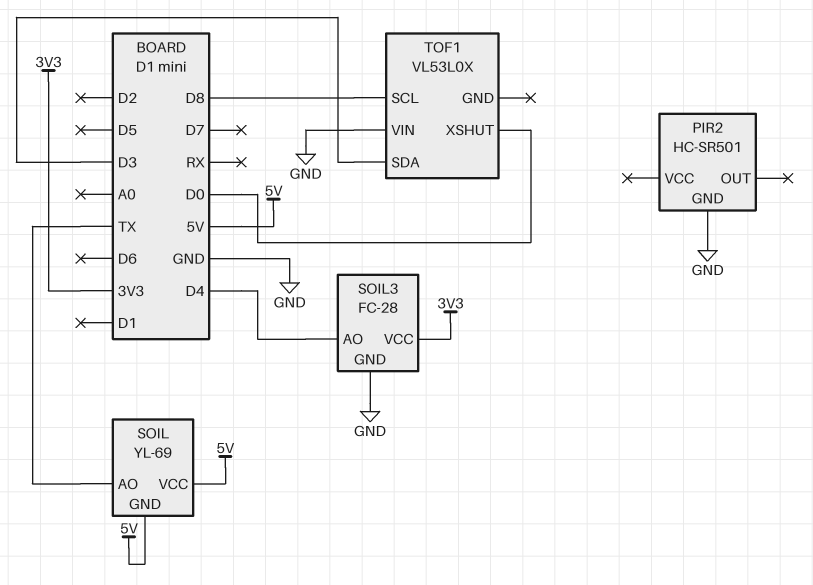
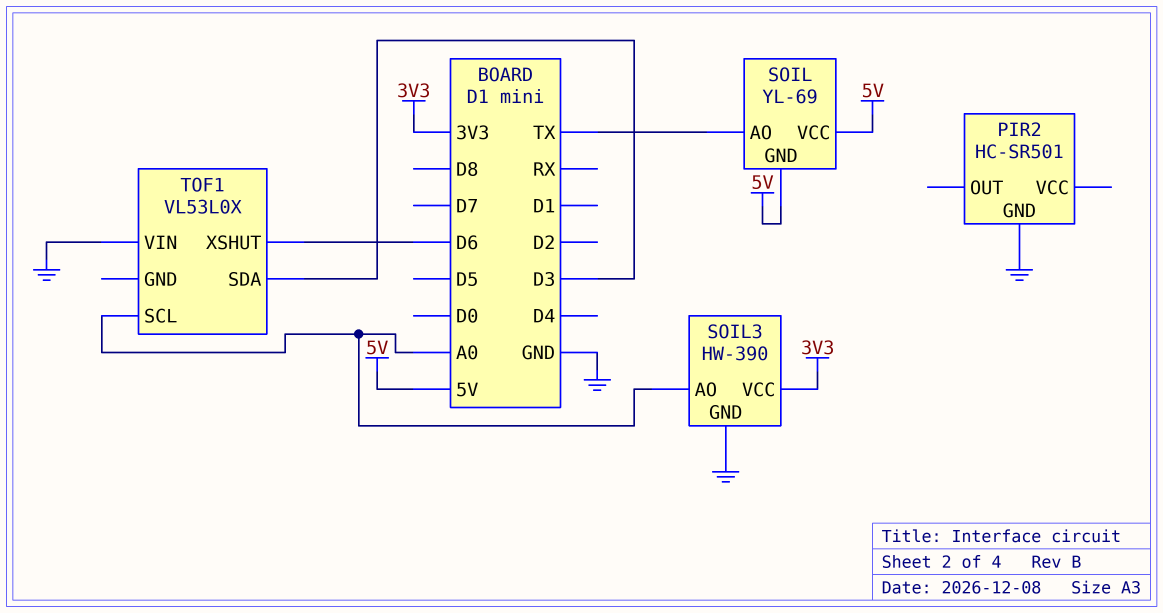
SOIL3: FC-28 -> HW-390
SOIL3 pin AO: D4 -> A0
TOF1 pin SCL: D8 -> A0
TOF1 pin XSHUT: D0 -> D6

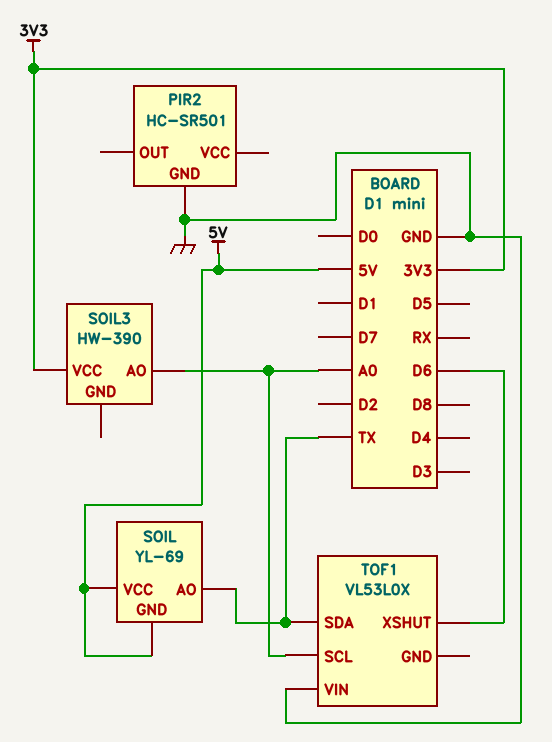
SOIL3 pin GND: GND -> none
TOF1 pin SDA: D3 -> TX

